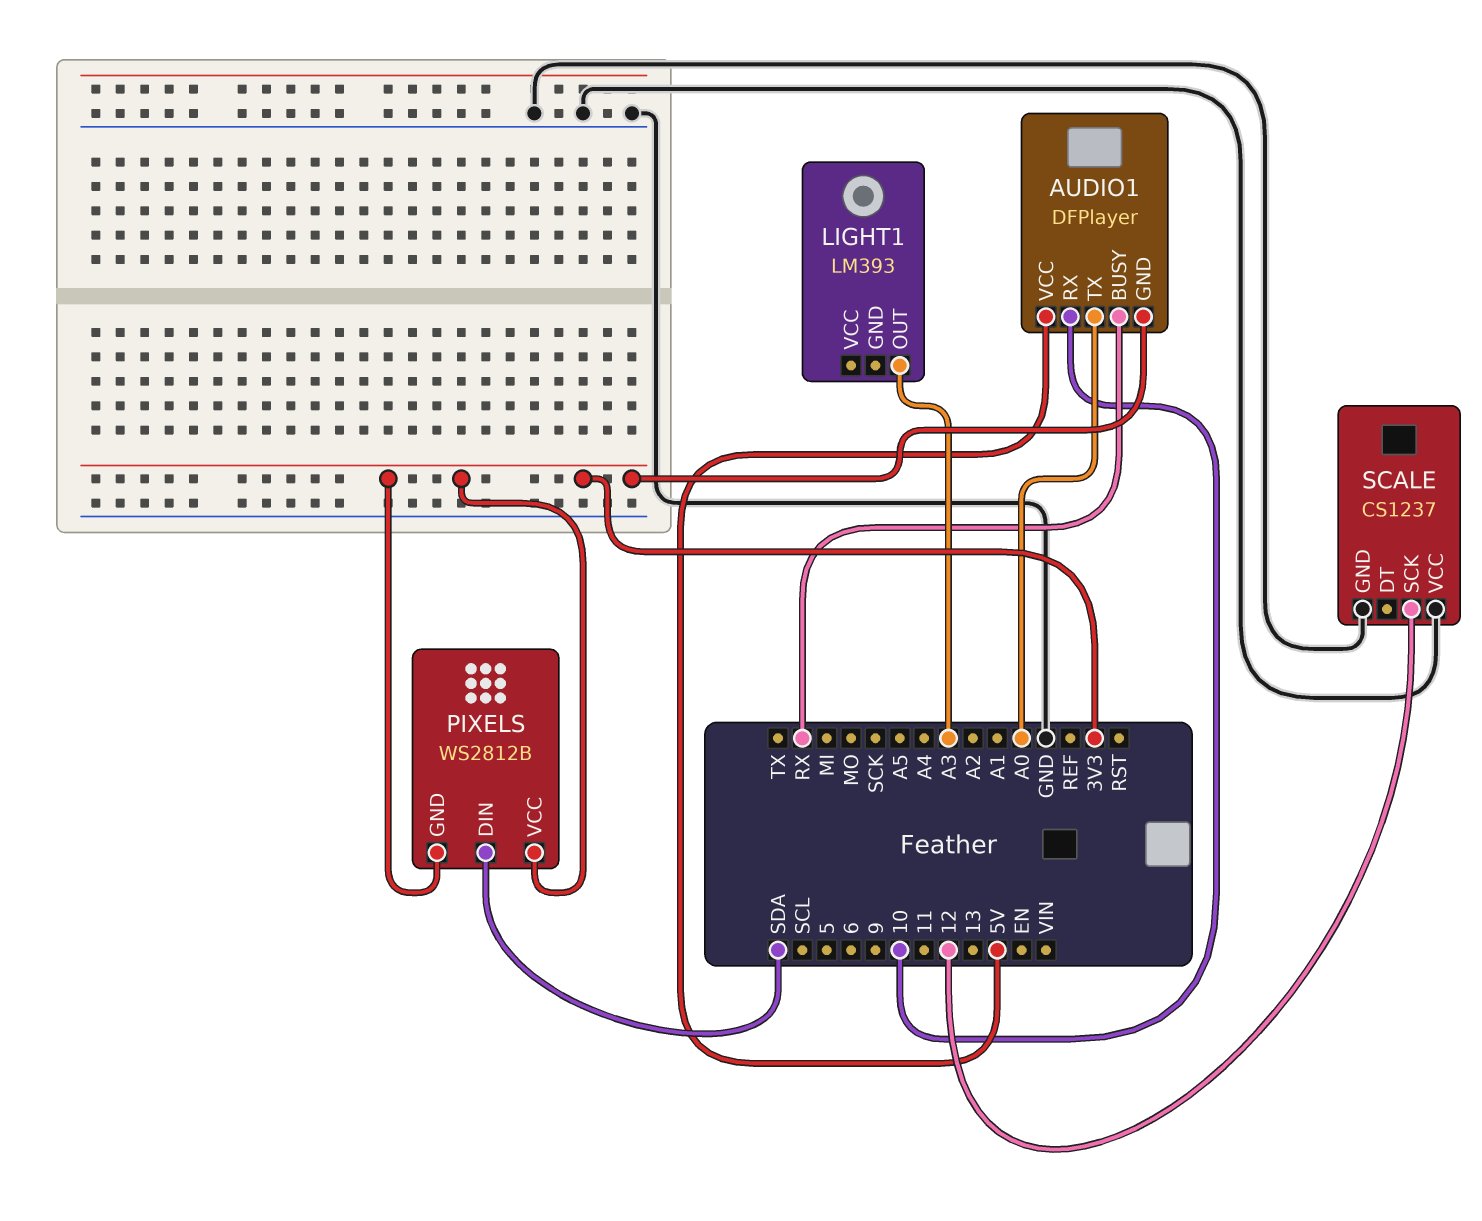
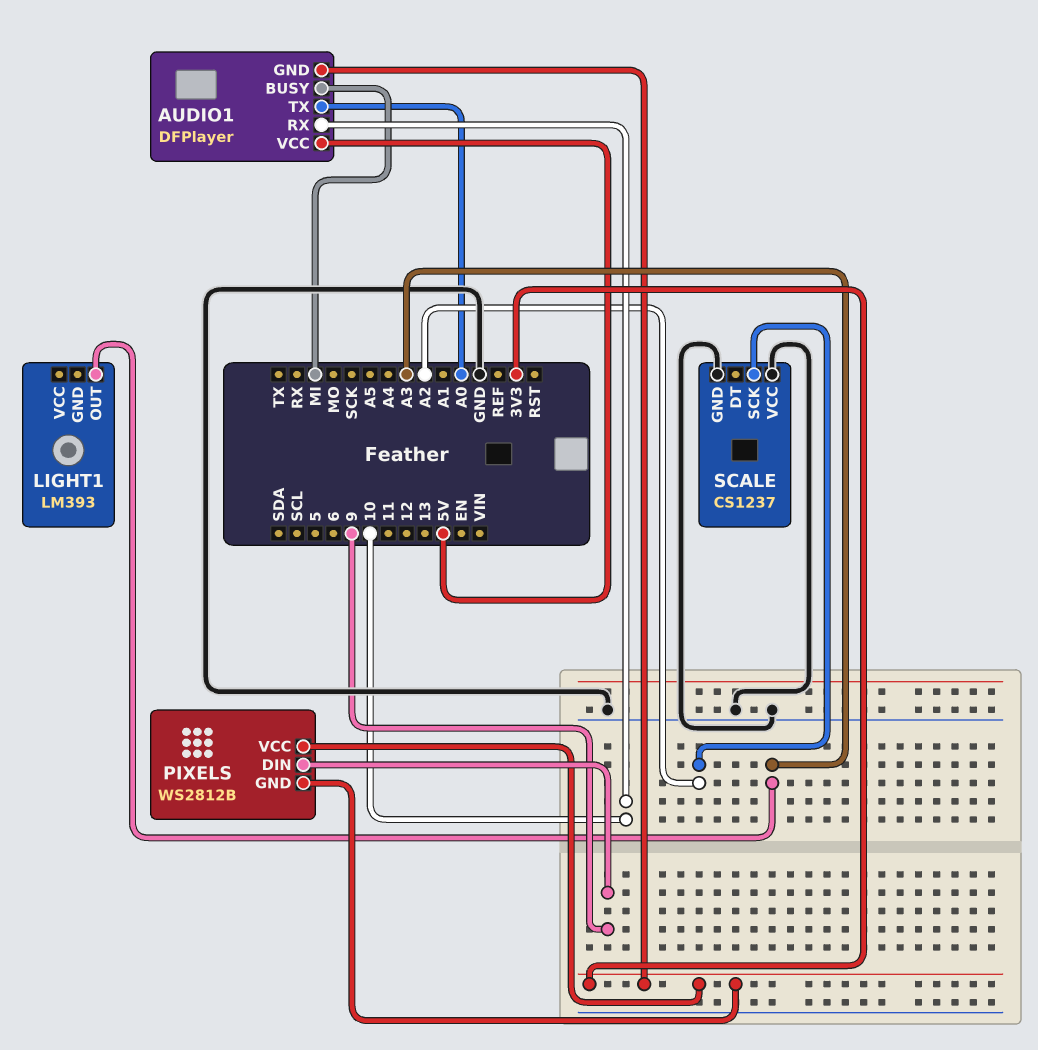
AUDIO1 pin BUSY: RX -> MI
PIXELS pin DIN: SDA -> 9
SCALE pin SCK: 12 -> A2

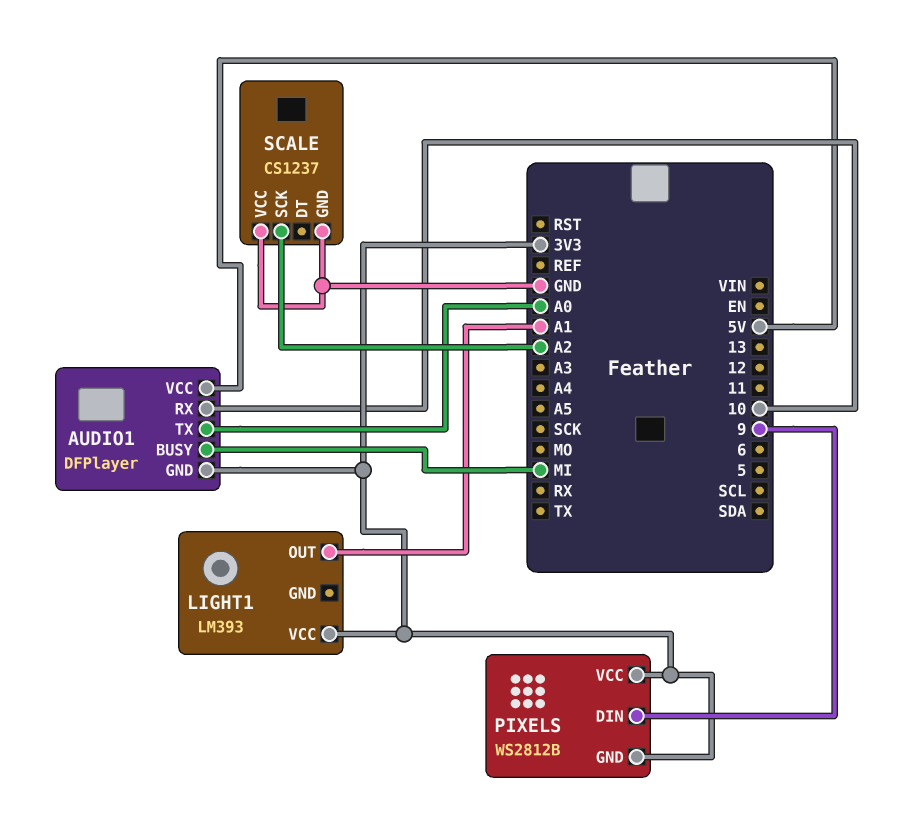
LIGHT1 pin OUT: A3 -> A1
LIGHT1 pin VCC: none -> 3V3

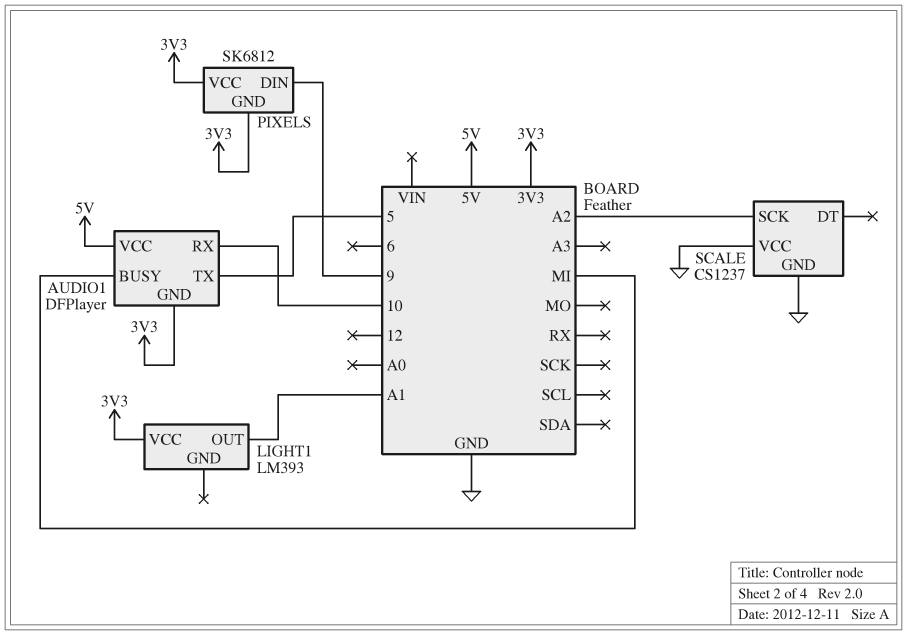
AUDIO1 pin TX: A0 -> 5
PIXELS: WS2812B -> SK6812

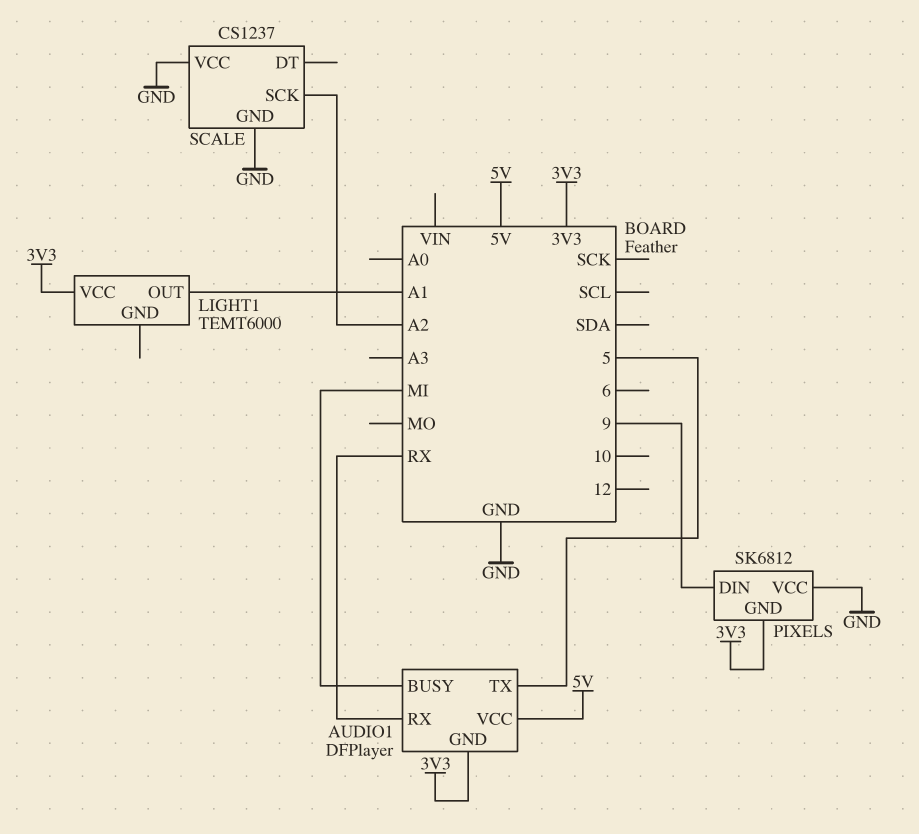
AUDIO1 pin RX: 10 -> RX
LIGHT1: LM393 -> TEMT6000
PIXELS pin VCC: 3V3 -> GND

